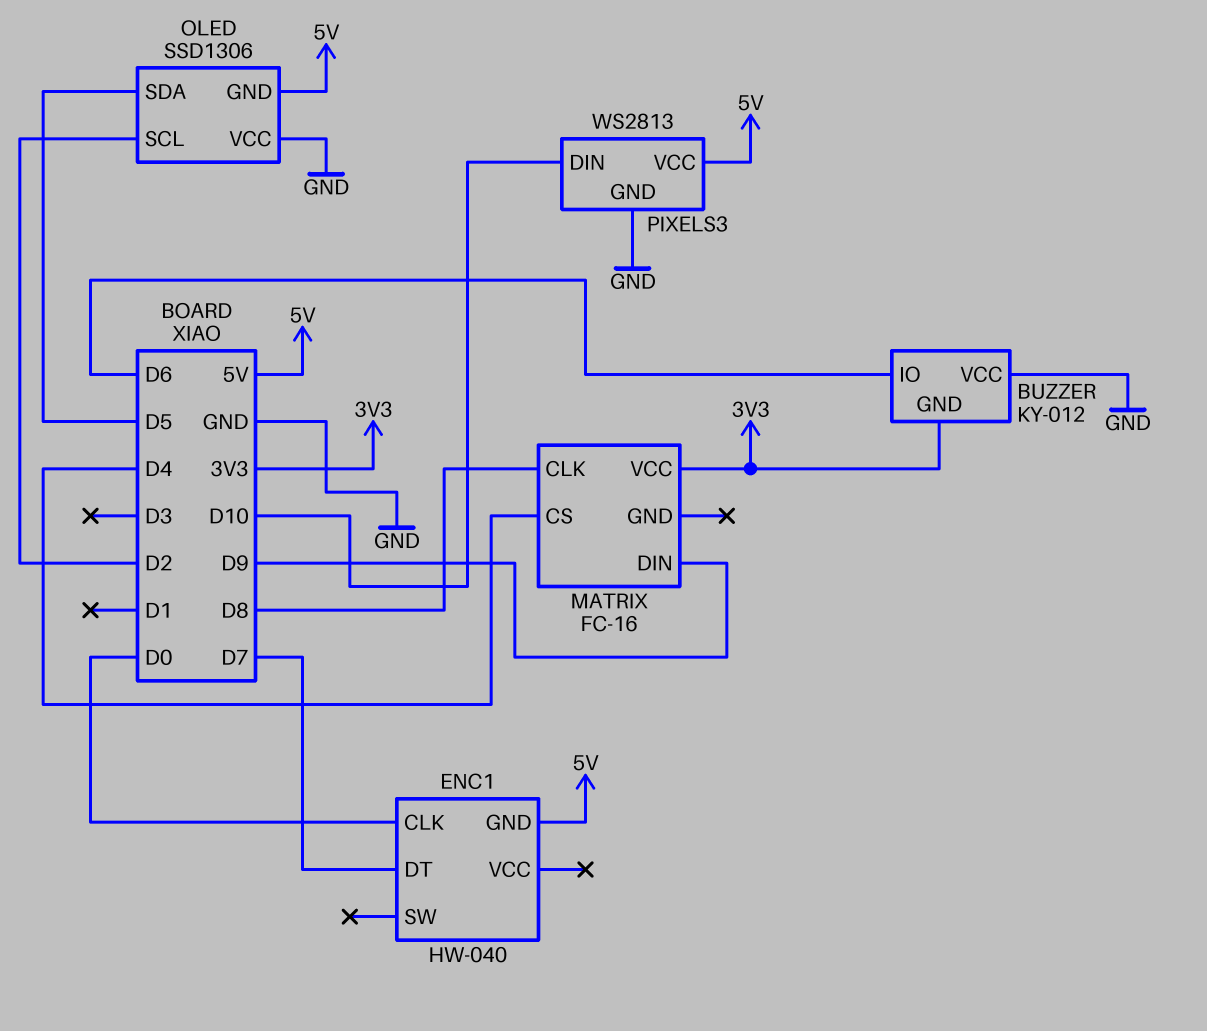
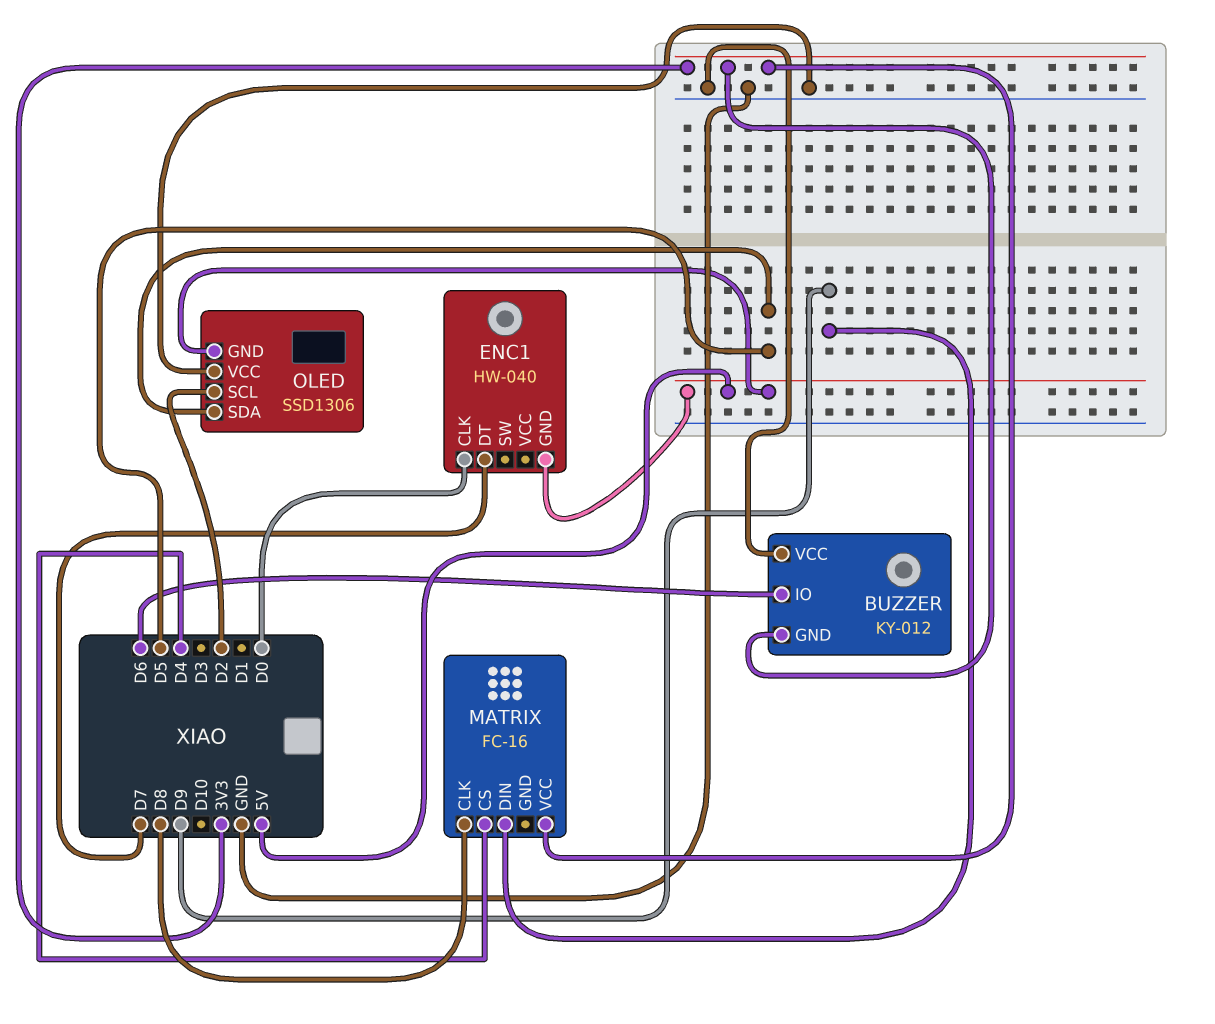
PIXELS3: WS2813 -> none
PIXELS3 pin DIN: D10 -> none
PIXELS3 pin GND: GND -> none
PIXELS3 pin VCC: 5V -> none

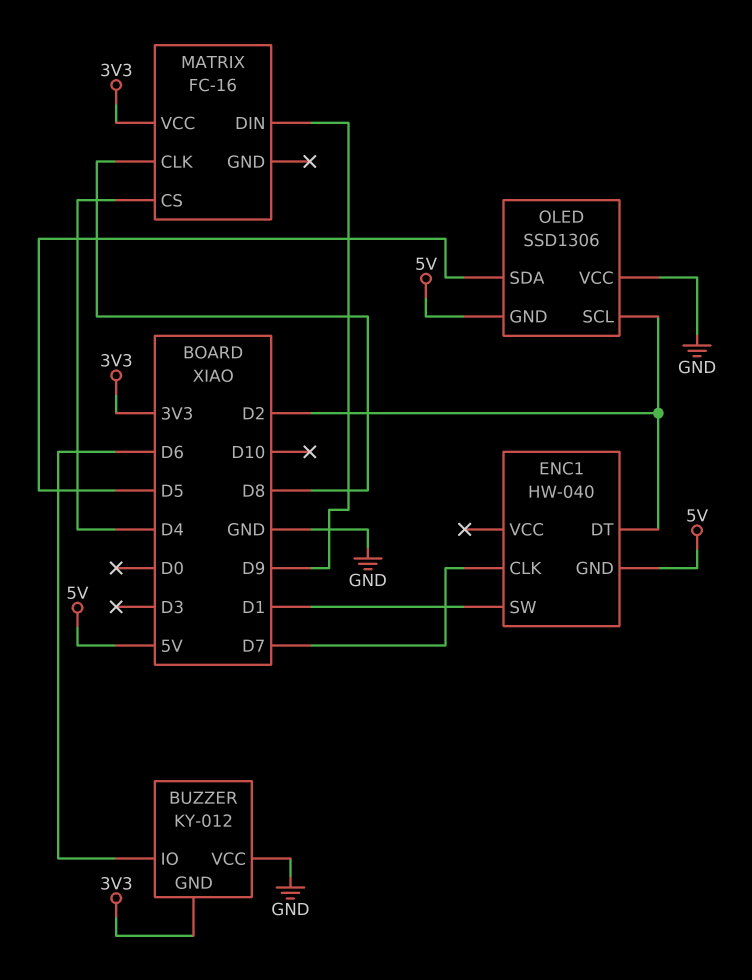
ENC1 pin CLK: D0 -> D7
ENC1 pin DT: D7 -> D2
ENC1 pin SW: none -> D1

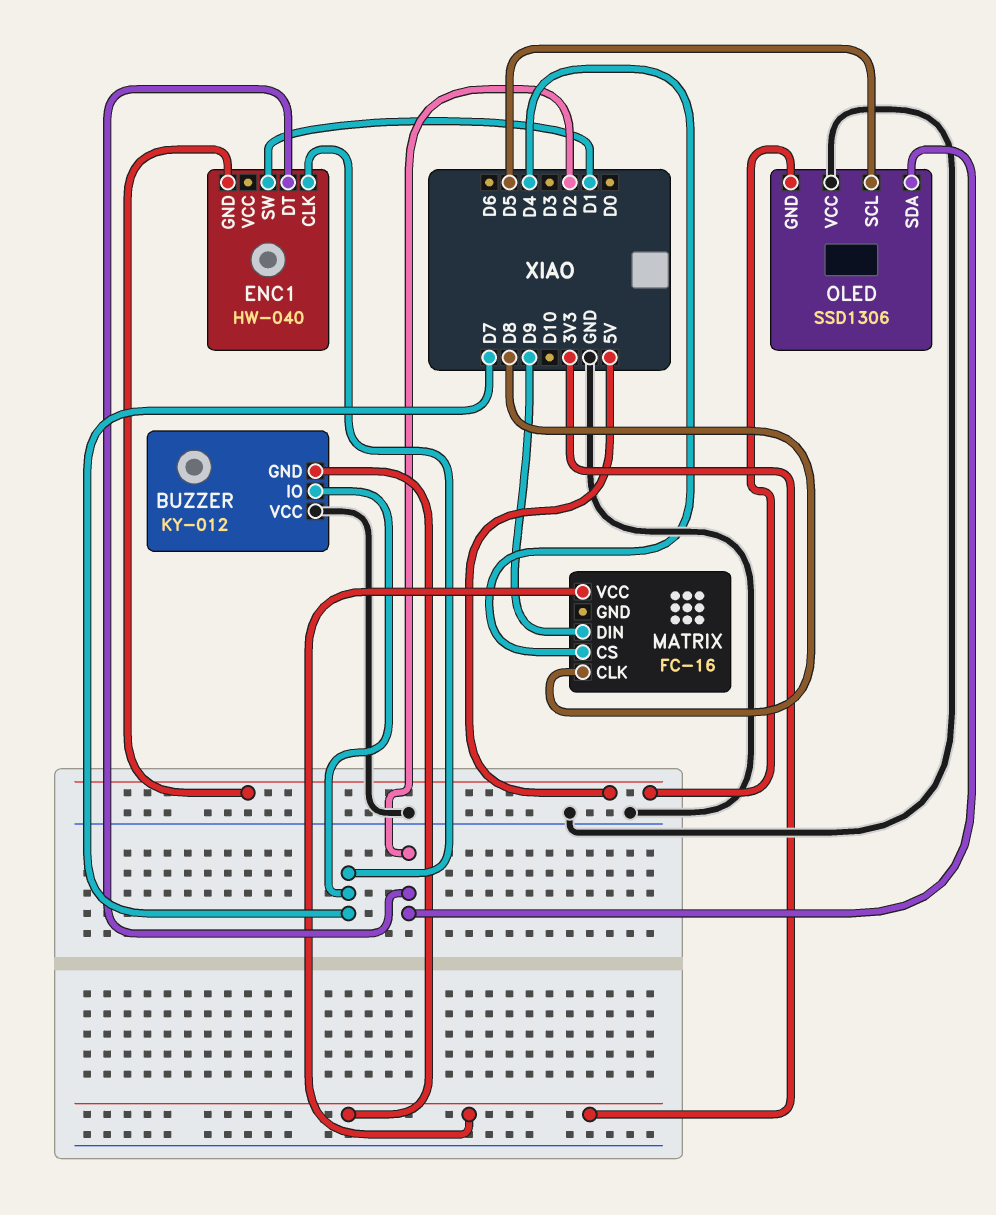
BUZZER pin IO: D6 -> D7
OLED pin SCL: D2 -> D5
OLED pin SDA: D5 -> D2

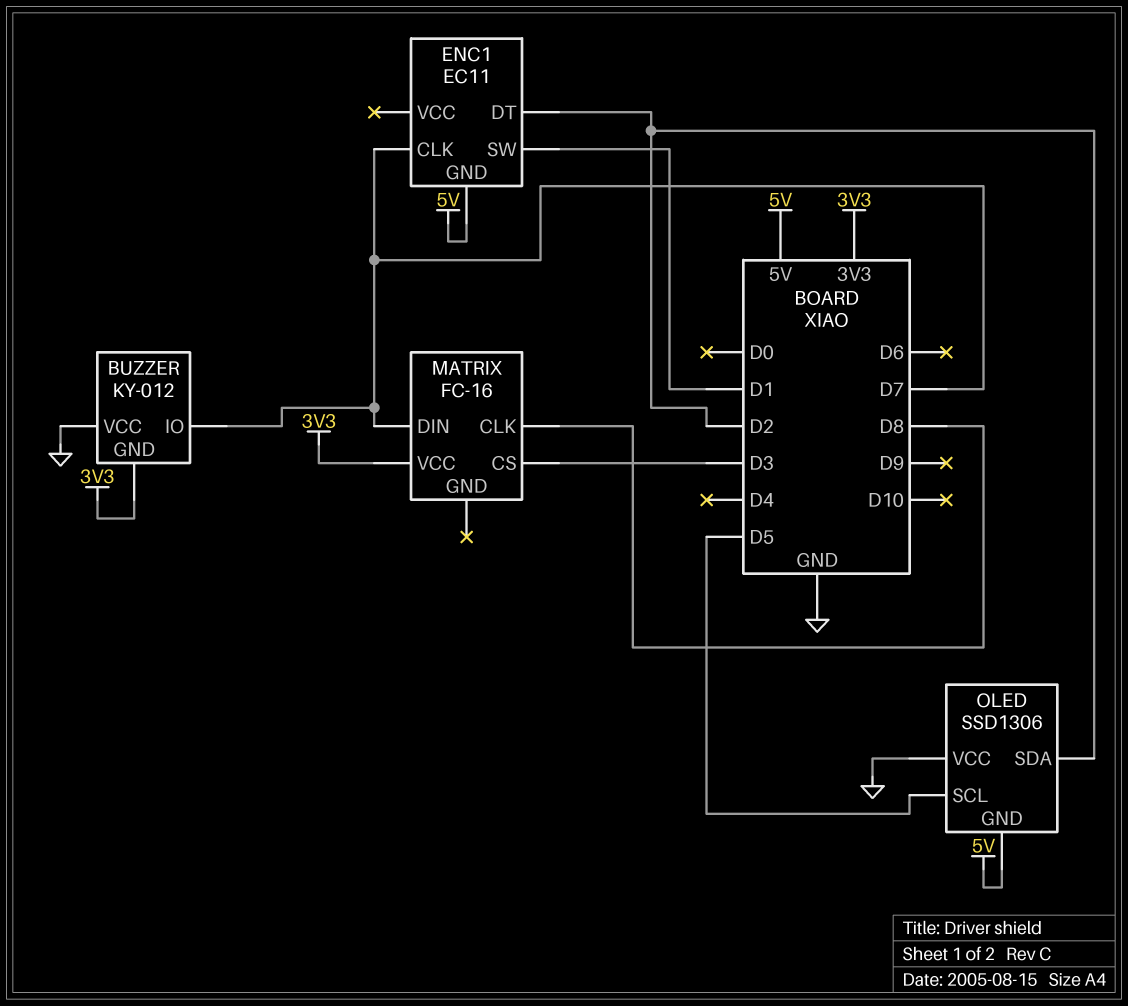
ENC1: HW-040 -> EC11
MATRIX pin CS: D4 -> D3
MATRIX pin DIN: D9 -> D7

